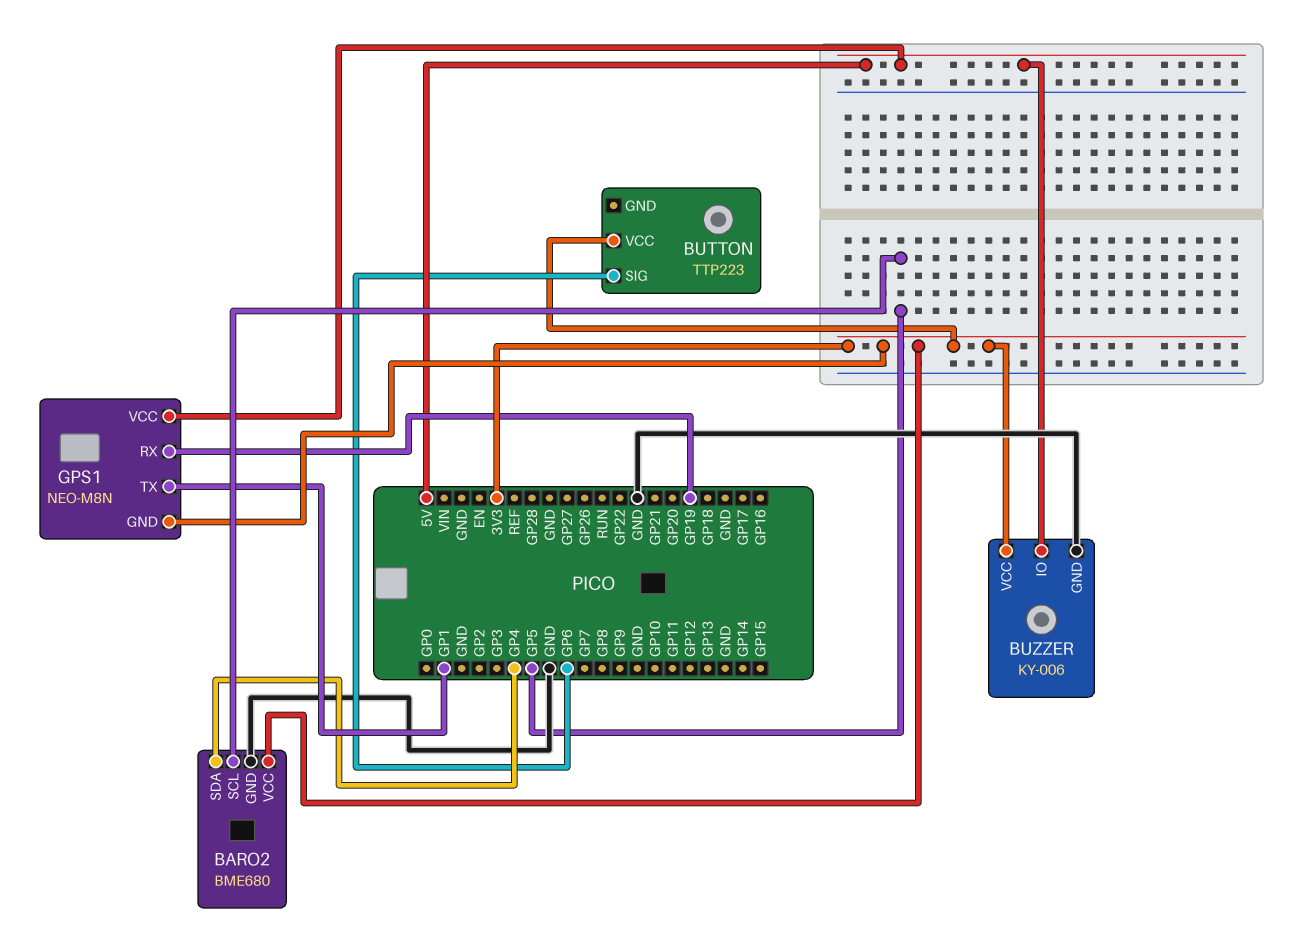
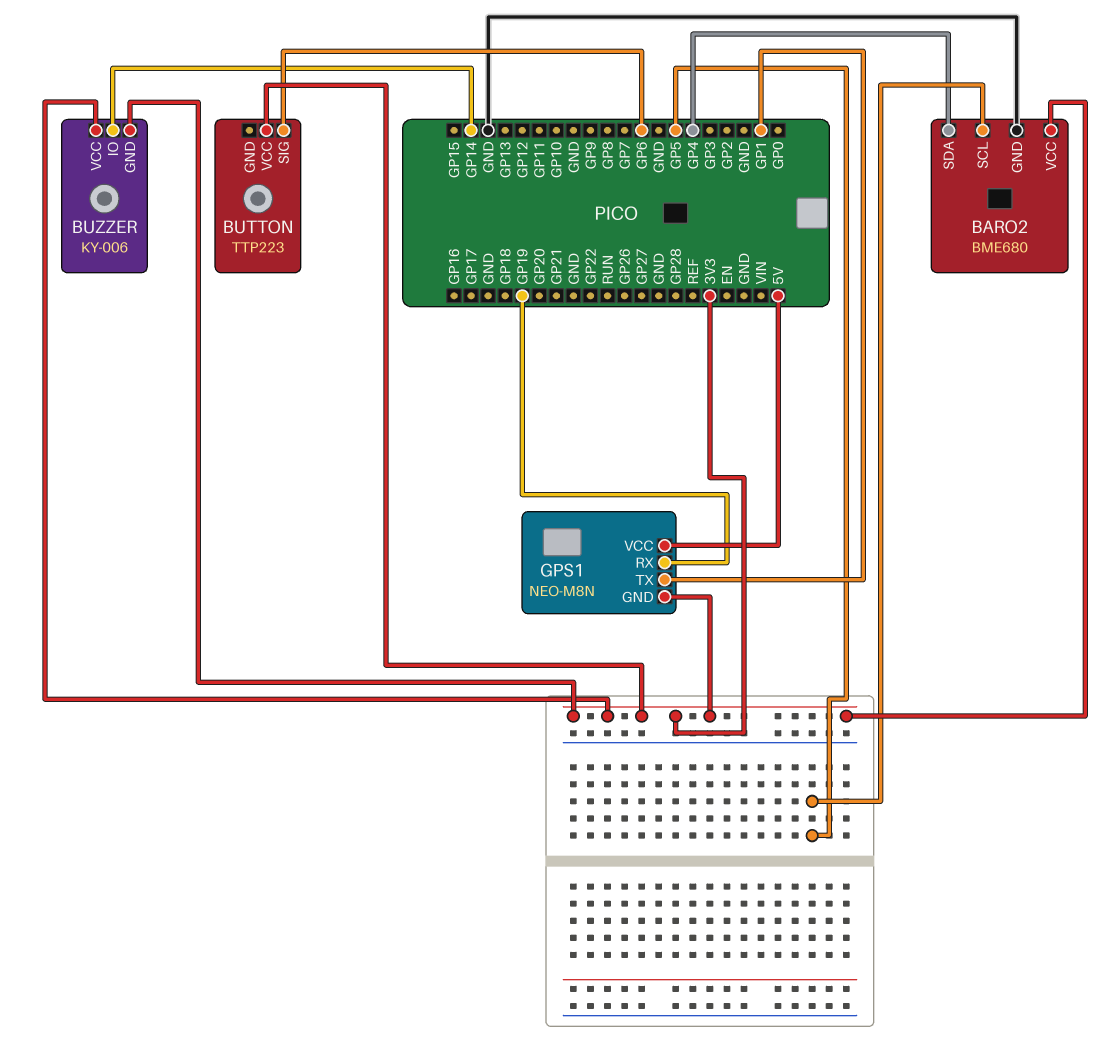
BUZZER pin GND: GND -> 3V3
BUZZER pin IO: 5V -> GP14

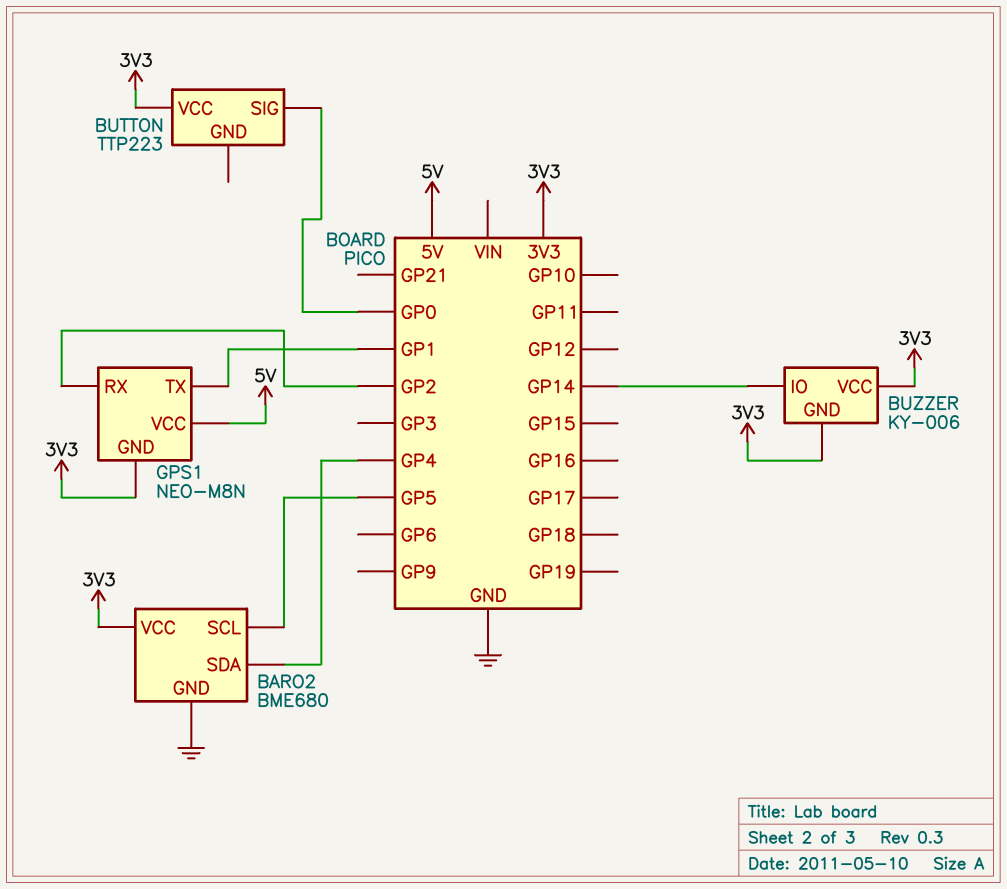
BUTTON pin SIG: GP6 -> GP0
GPS1 pin RX: GP19 -> GP2

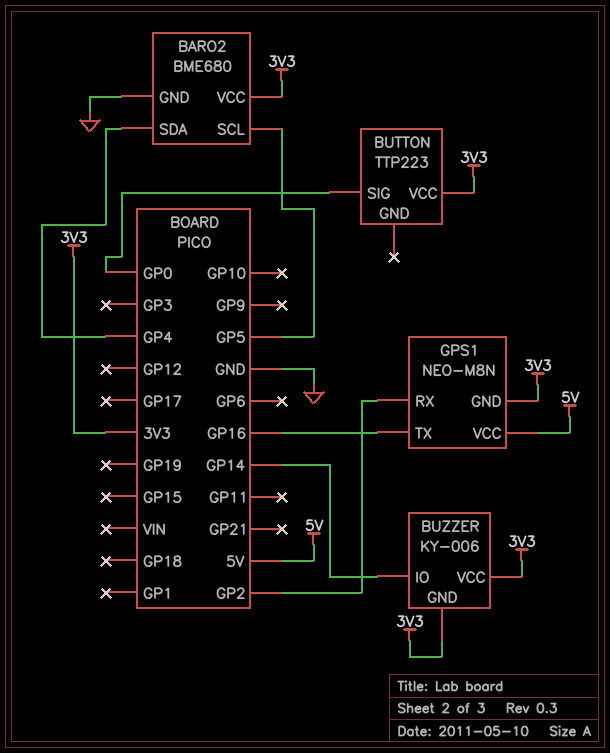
GPS1 pin TX: GP1 -> GP16

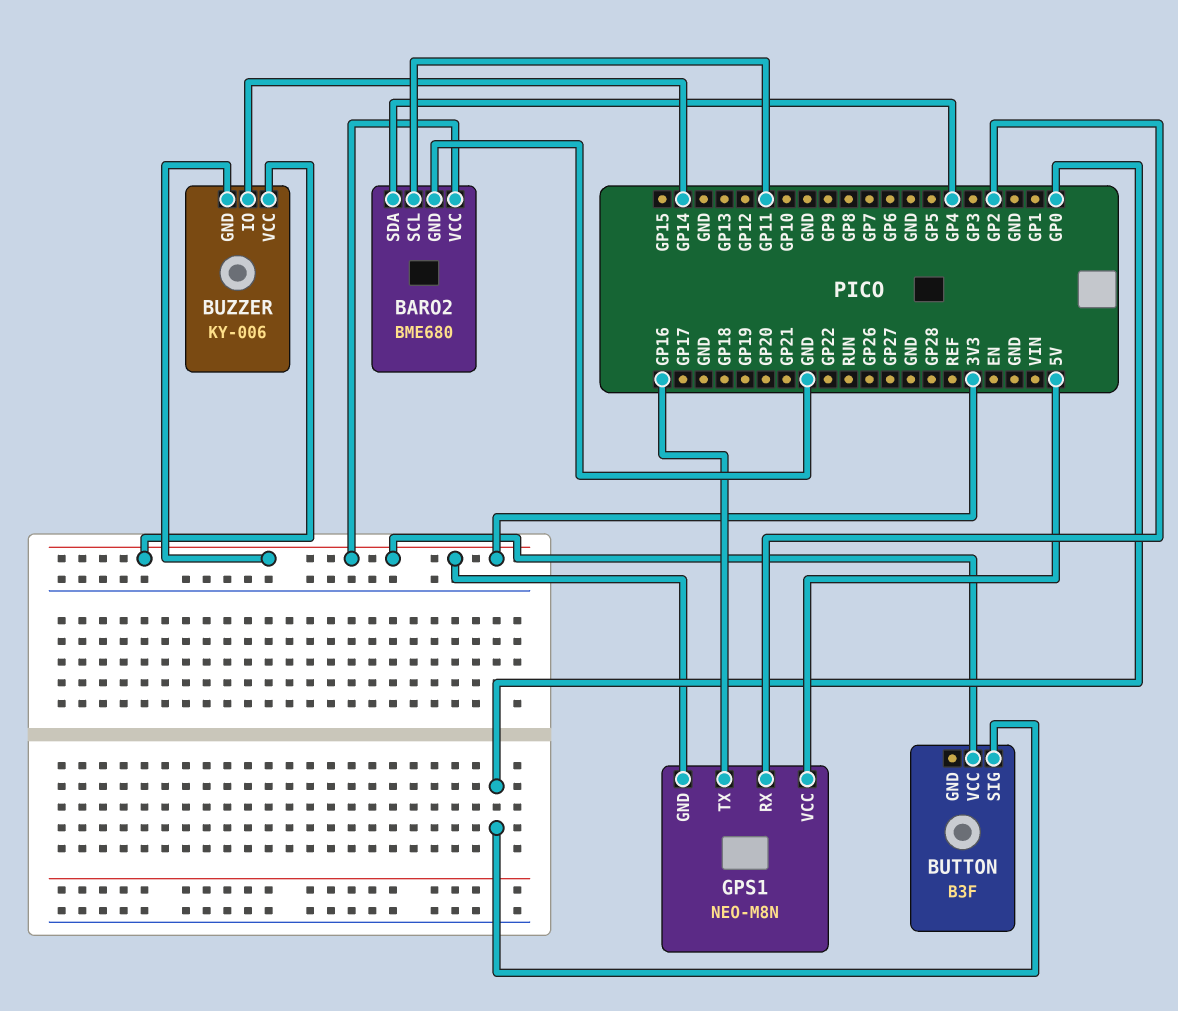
BARO2 pin SCL: GP5 -> GP11
BUTTON: TTP223 -> B3F

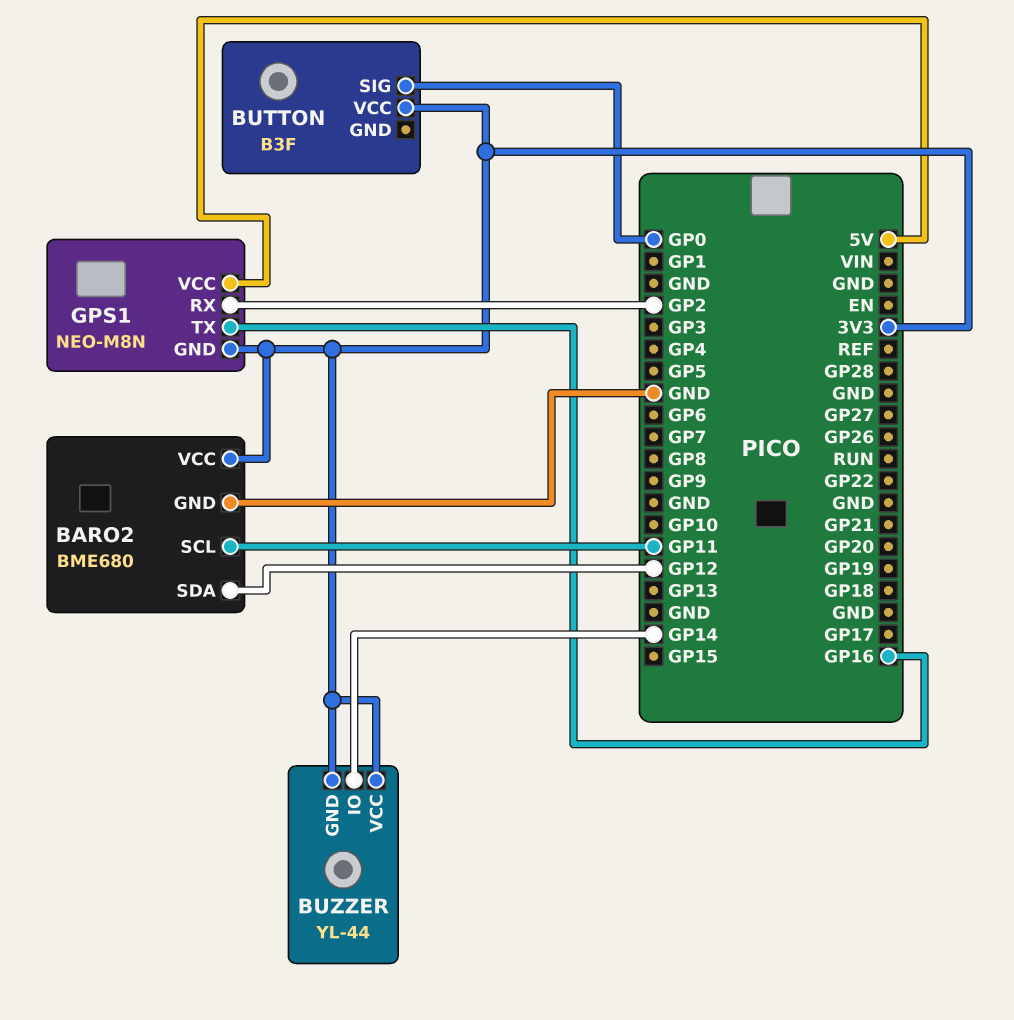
BARO2 pin SDA: GP4 -> GP12
BUZZER: KY-006 -> YL-44

